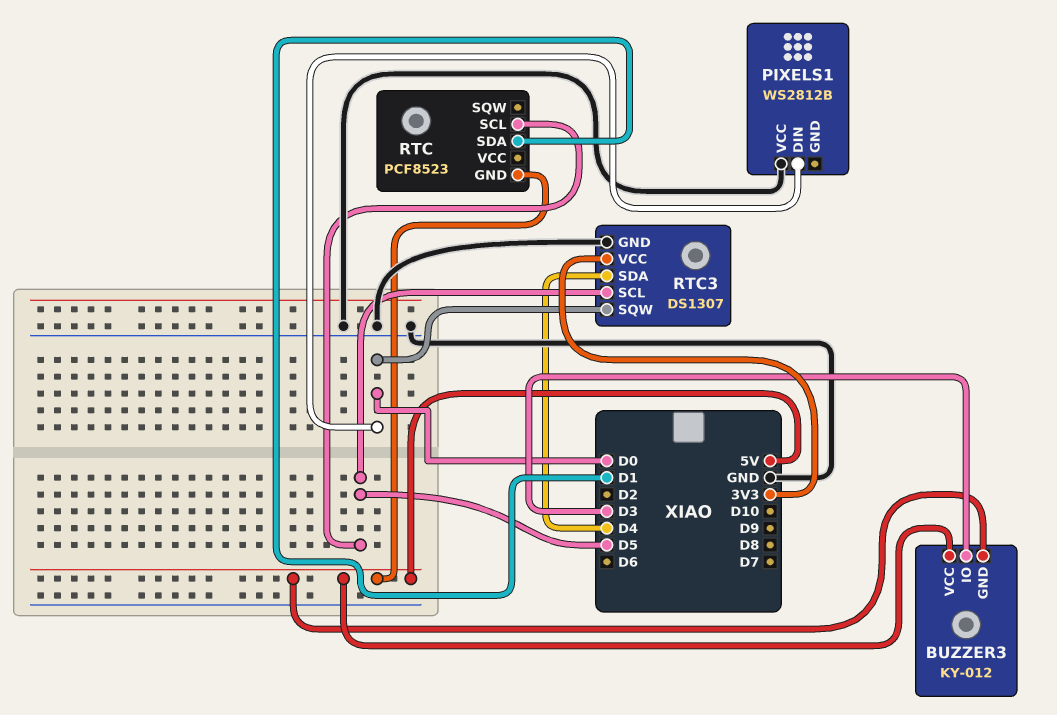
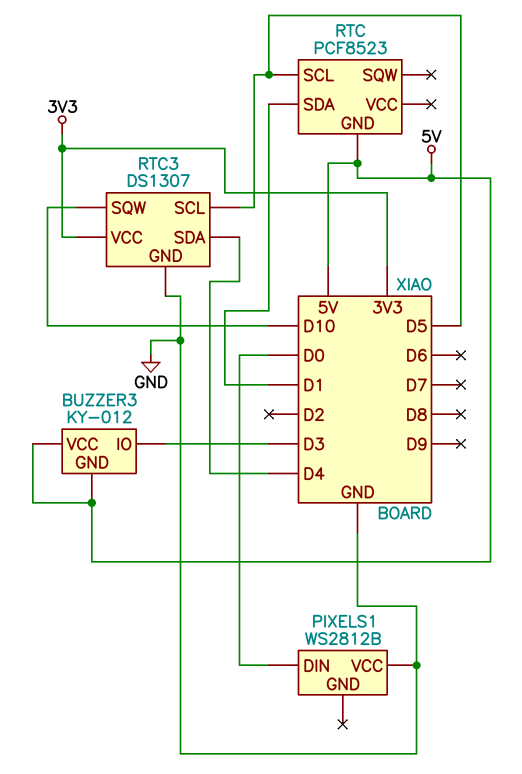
RTC3 pin SQW: D0 -> D10

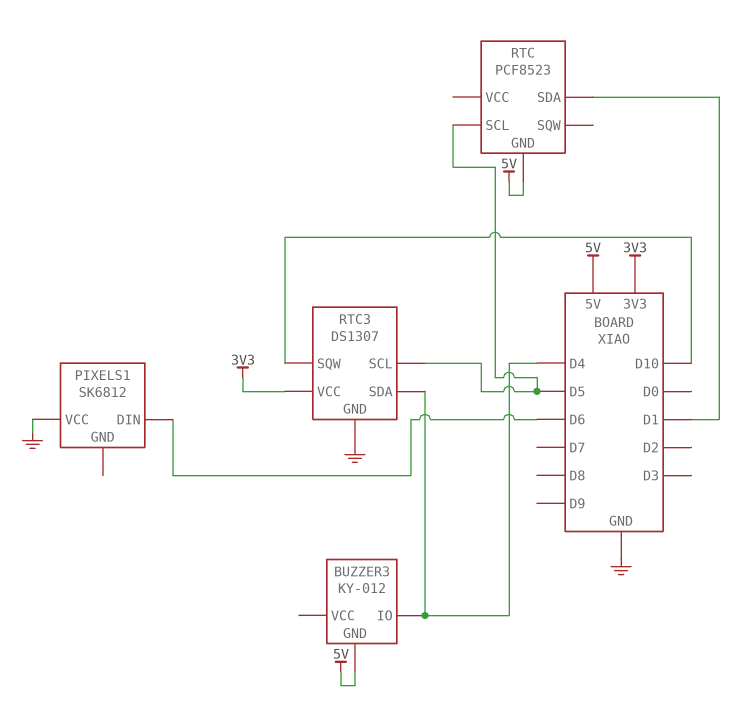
BUZZER3 pin IO: D3 -> D4
BUZZER3 pin VCC: 5V -> none
PIXELS1: WS2812B -> SK6812
PIXELS1 pin DIN: D0 -> D6

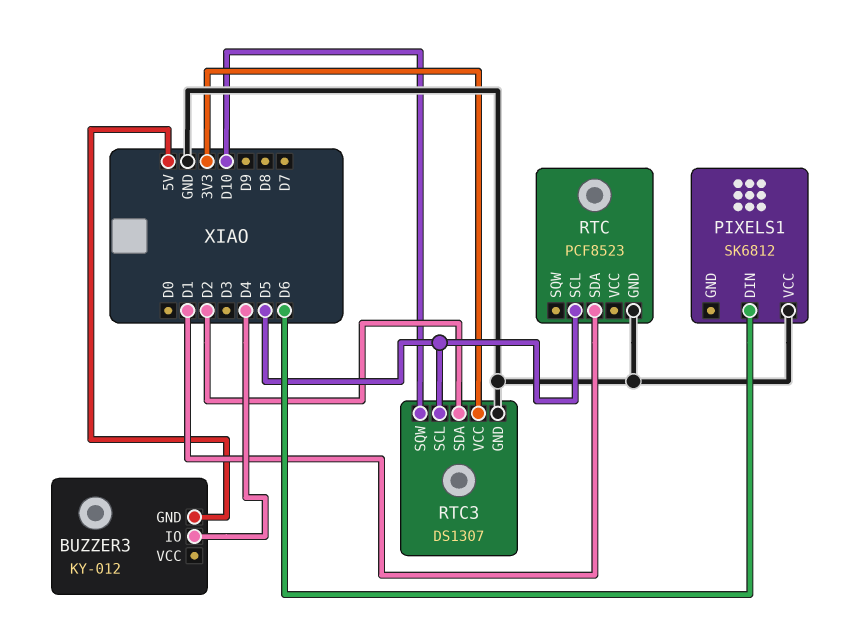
RTC pin GND: 5V -> GND
RTC3 pin SDA: D4 -> D2

